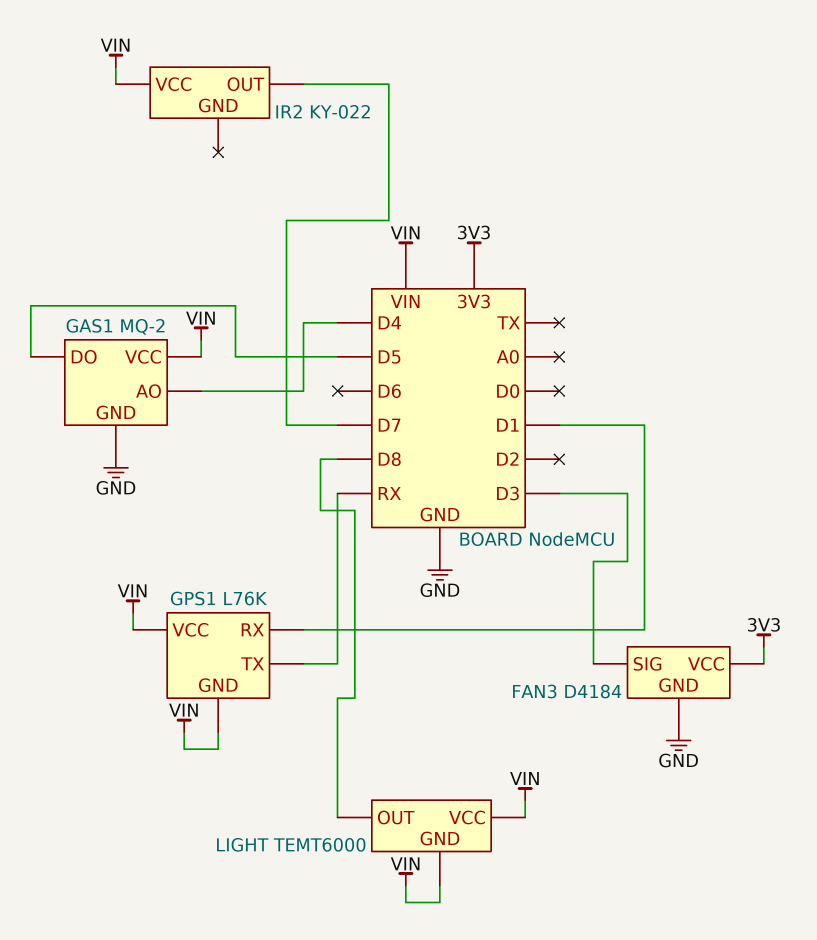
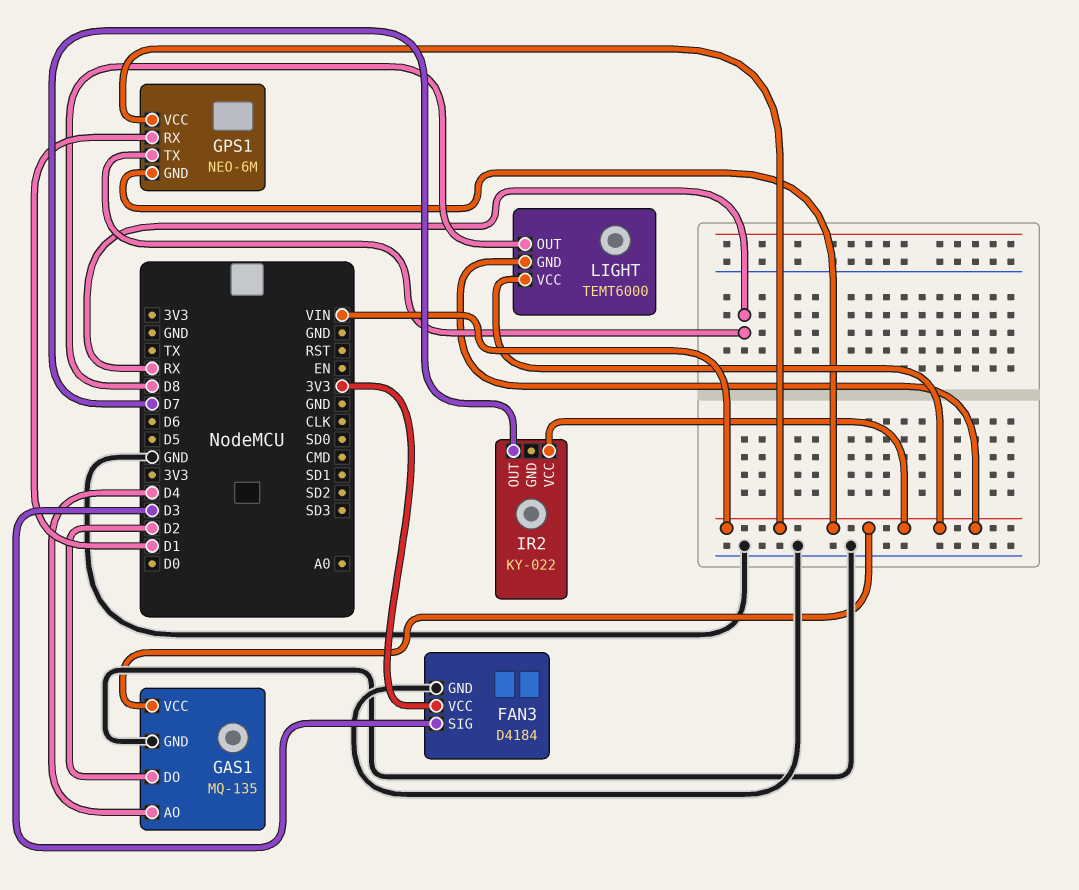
GAS1: MQ-2 -> MQ-135
GAS1 pin DO: D5 -> D2
GPS1: L76K -> NEO-6M

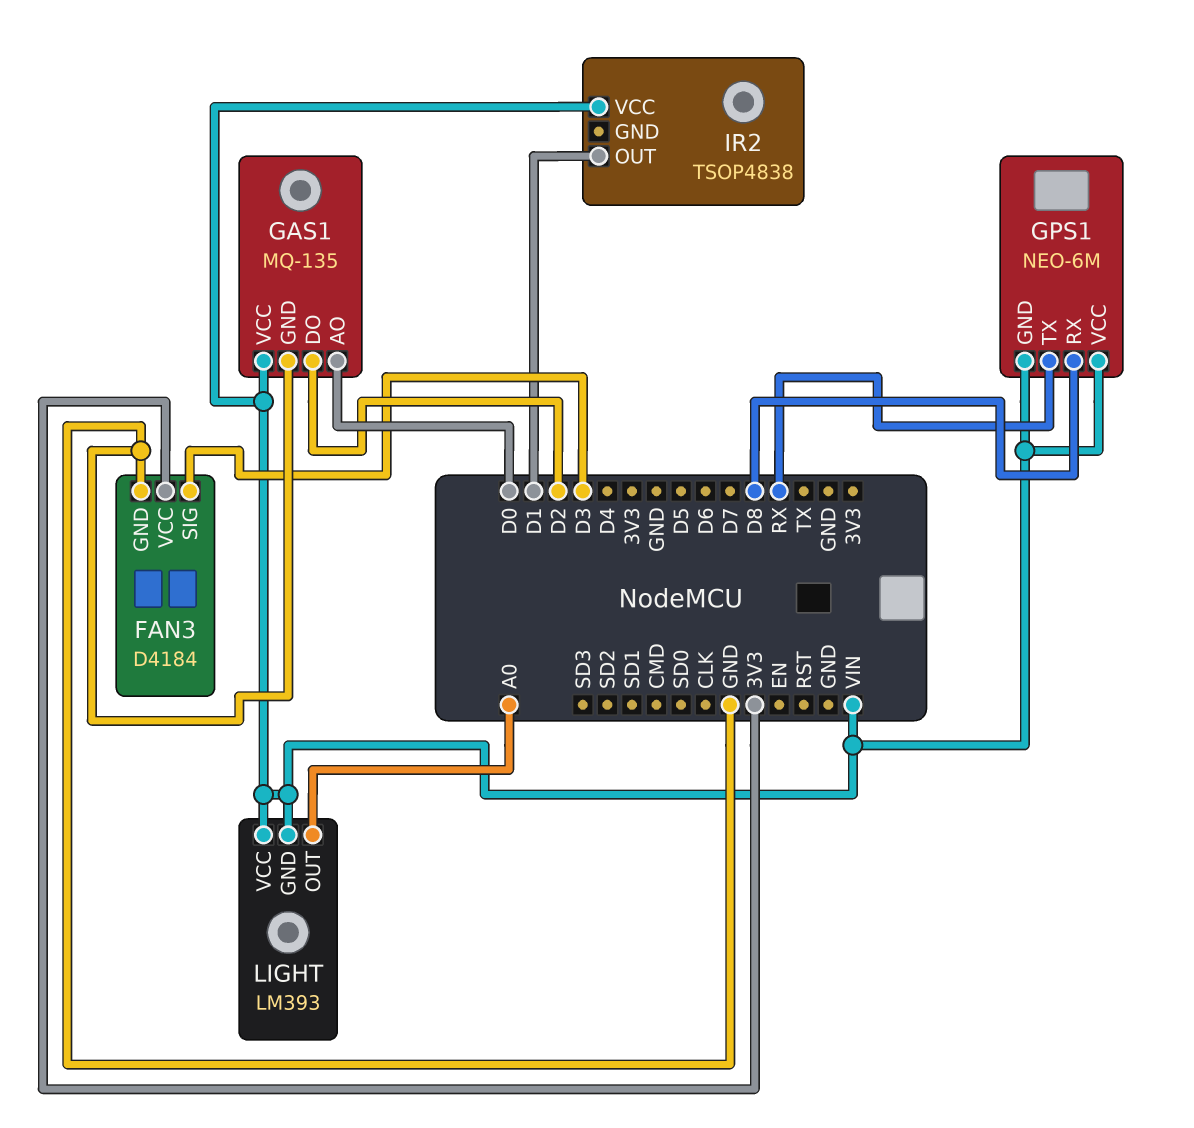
GAS1 pin AO: D4 -> D0
GPS1 pin RX: D1 -> D8
IR2: KY-022 -> TSOP4838
IR2 pin OUT: D7 -> D1
LIGHT: TEMT6000 -> LM393
LIGHT pin OUT: D8 -> A0

